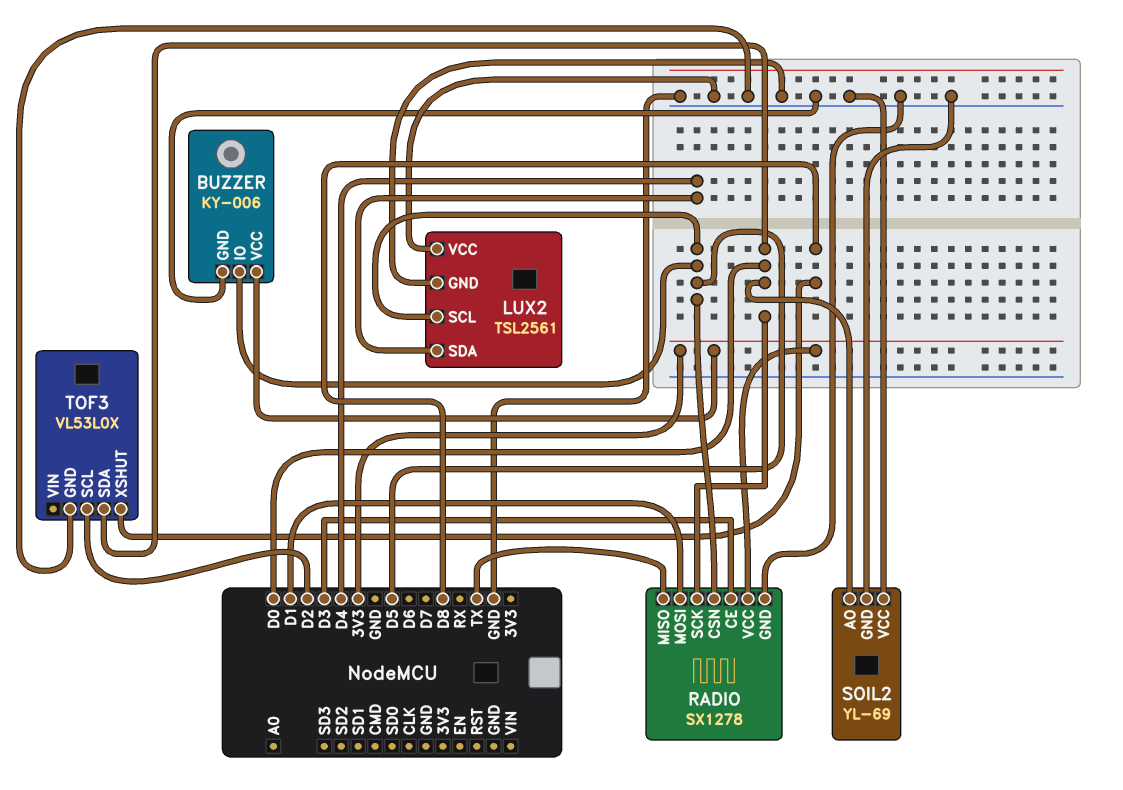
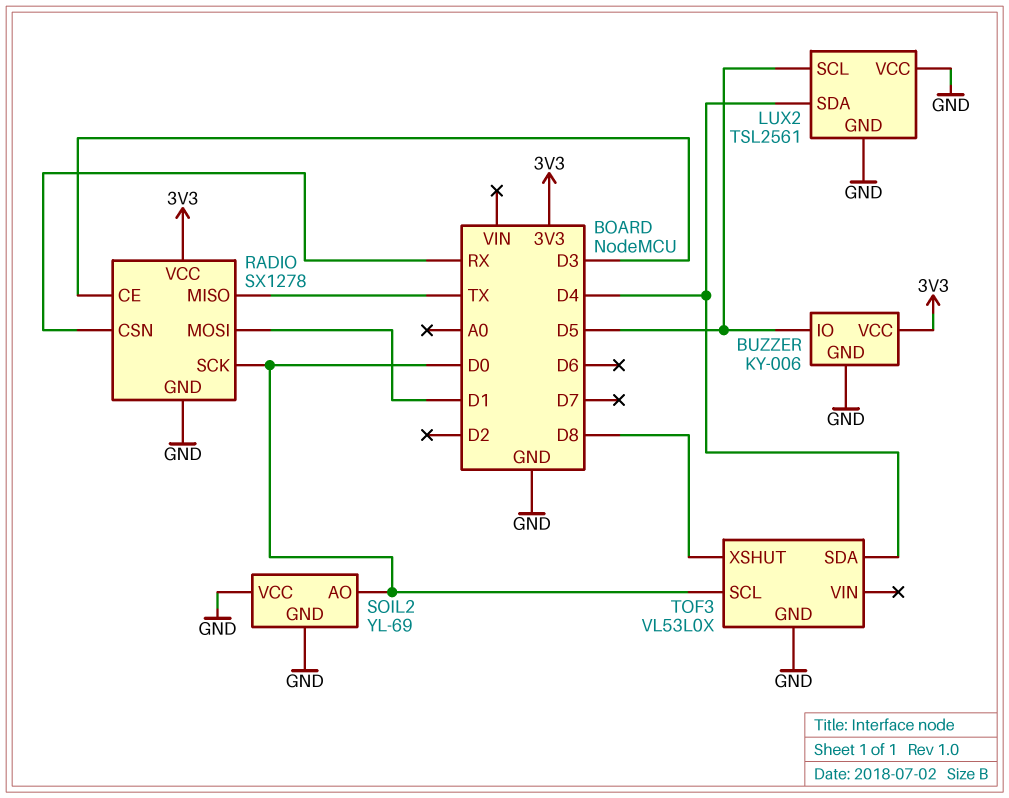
RADIO pin CSN: D5 -> RX
TOF3 pin SCL: D2 -> D0
TOF3 pin SDA: D0 -> D4

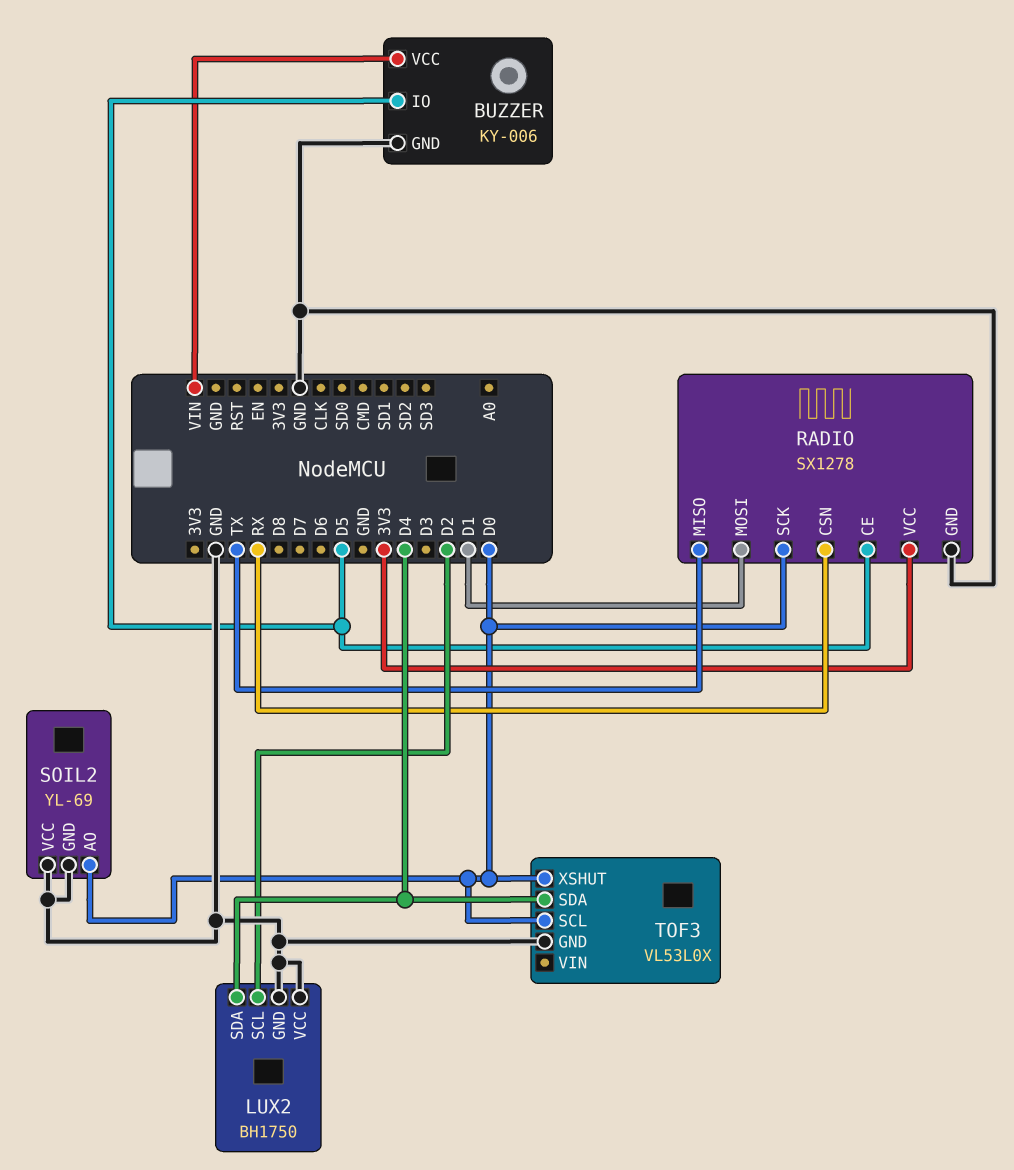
BUZZER pin VCC: 3V3 -> VIN
LUX2: TSL2561 -> BH1750
LUX2 pin SCL: D5 -> D2
RADIO pin CE: D3 -> D5
TOF3 pin XSHUT: D8 -> D0

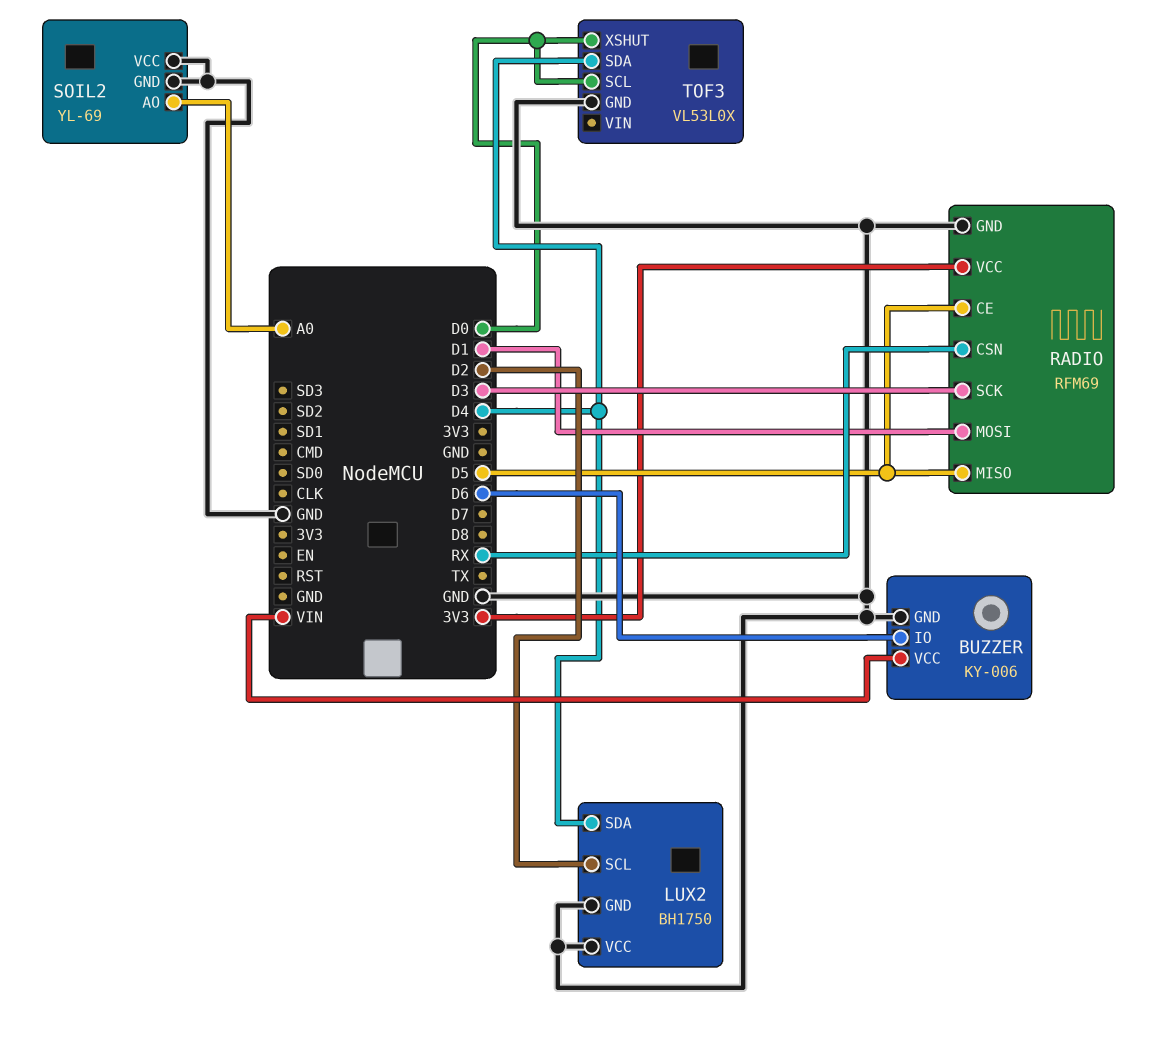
BUZZER pin IO: D5 -> D6
RADIO: SX1278 -> RFM69
RADIO pin MISO: TX -> D5
RADIO pin SCK: D0 -> D3
SOIL2 pin AO: D0 -> A0

